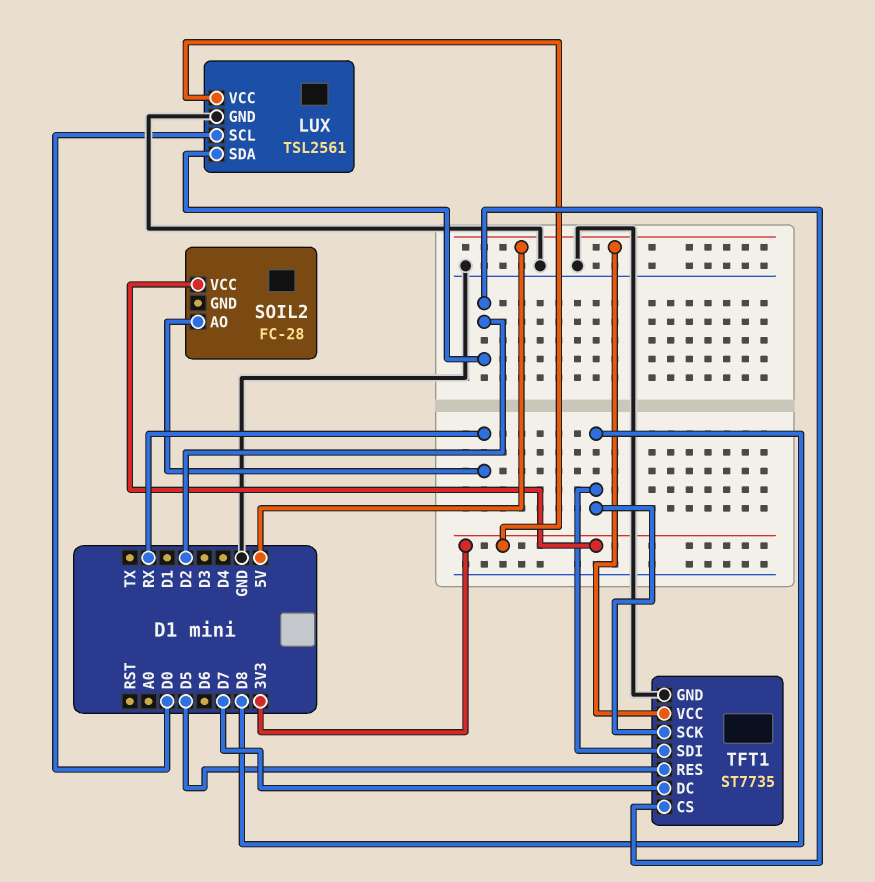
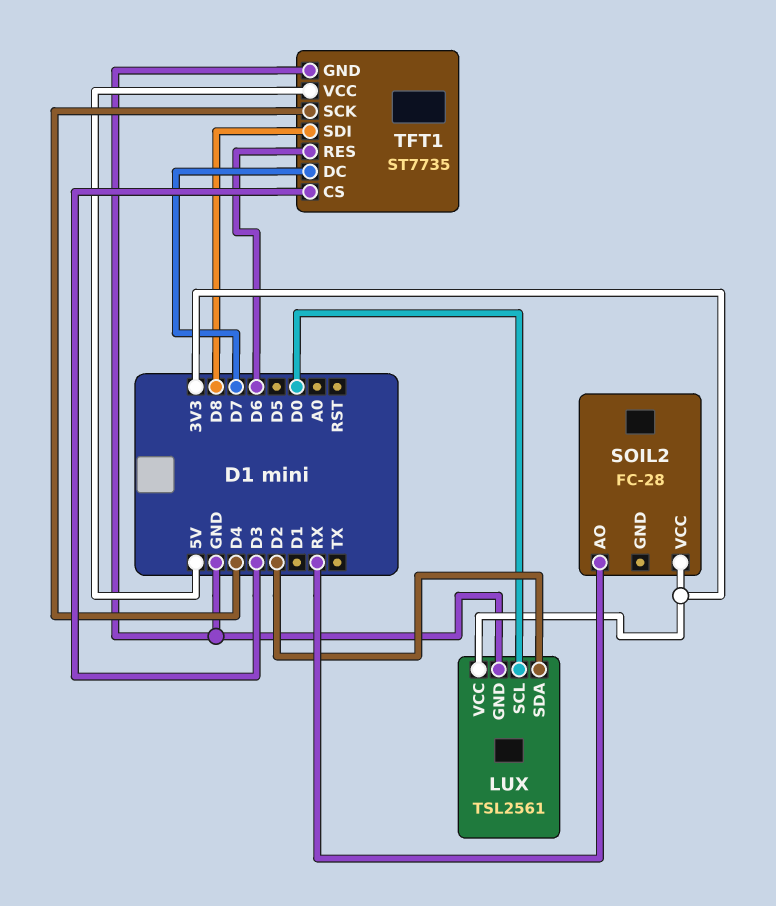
TFT1 pin CS: D2 -> D3
TFT1 pin RES: D5 -> D6
TFT1 pin SCK: D8 -> D4

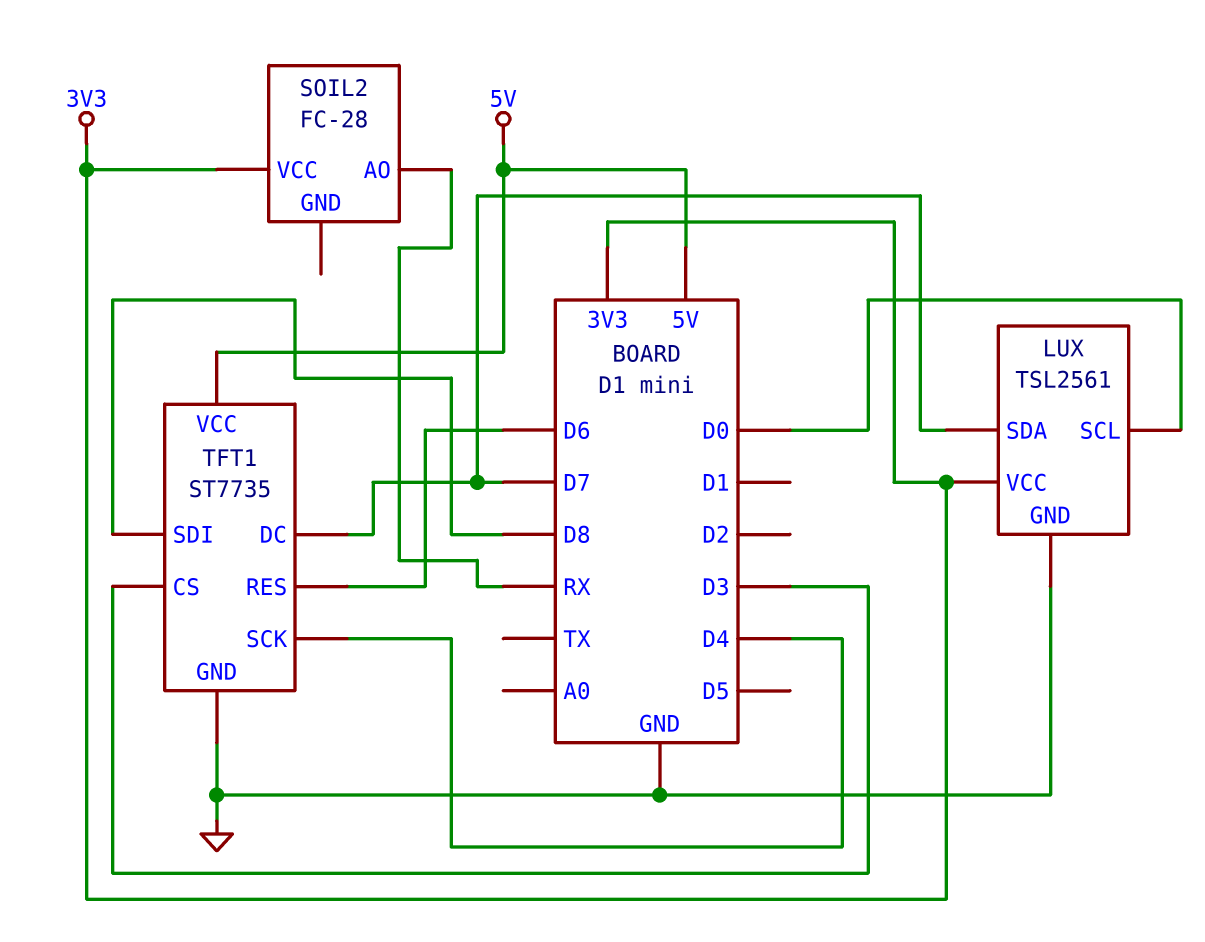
LUX pin SDA: D2 -> D7

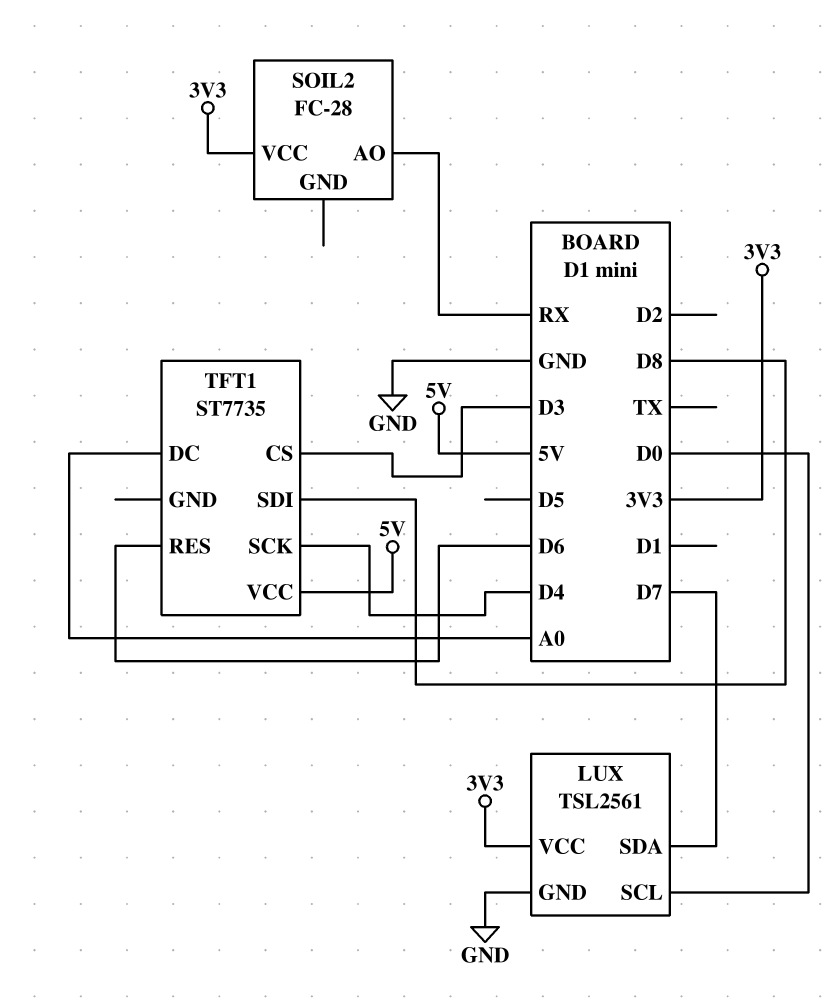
TFT1 pin DC: D7 -> A0
TFT1 pin GND: GND -> none

